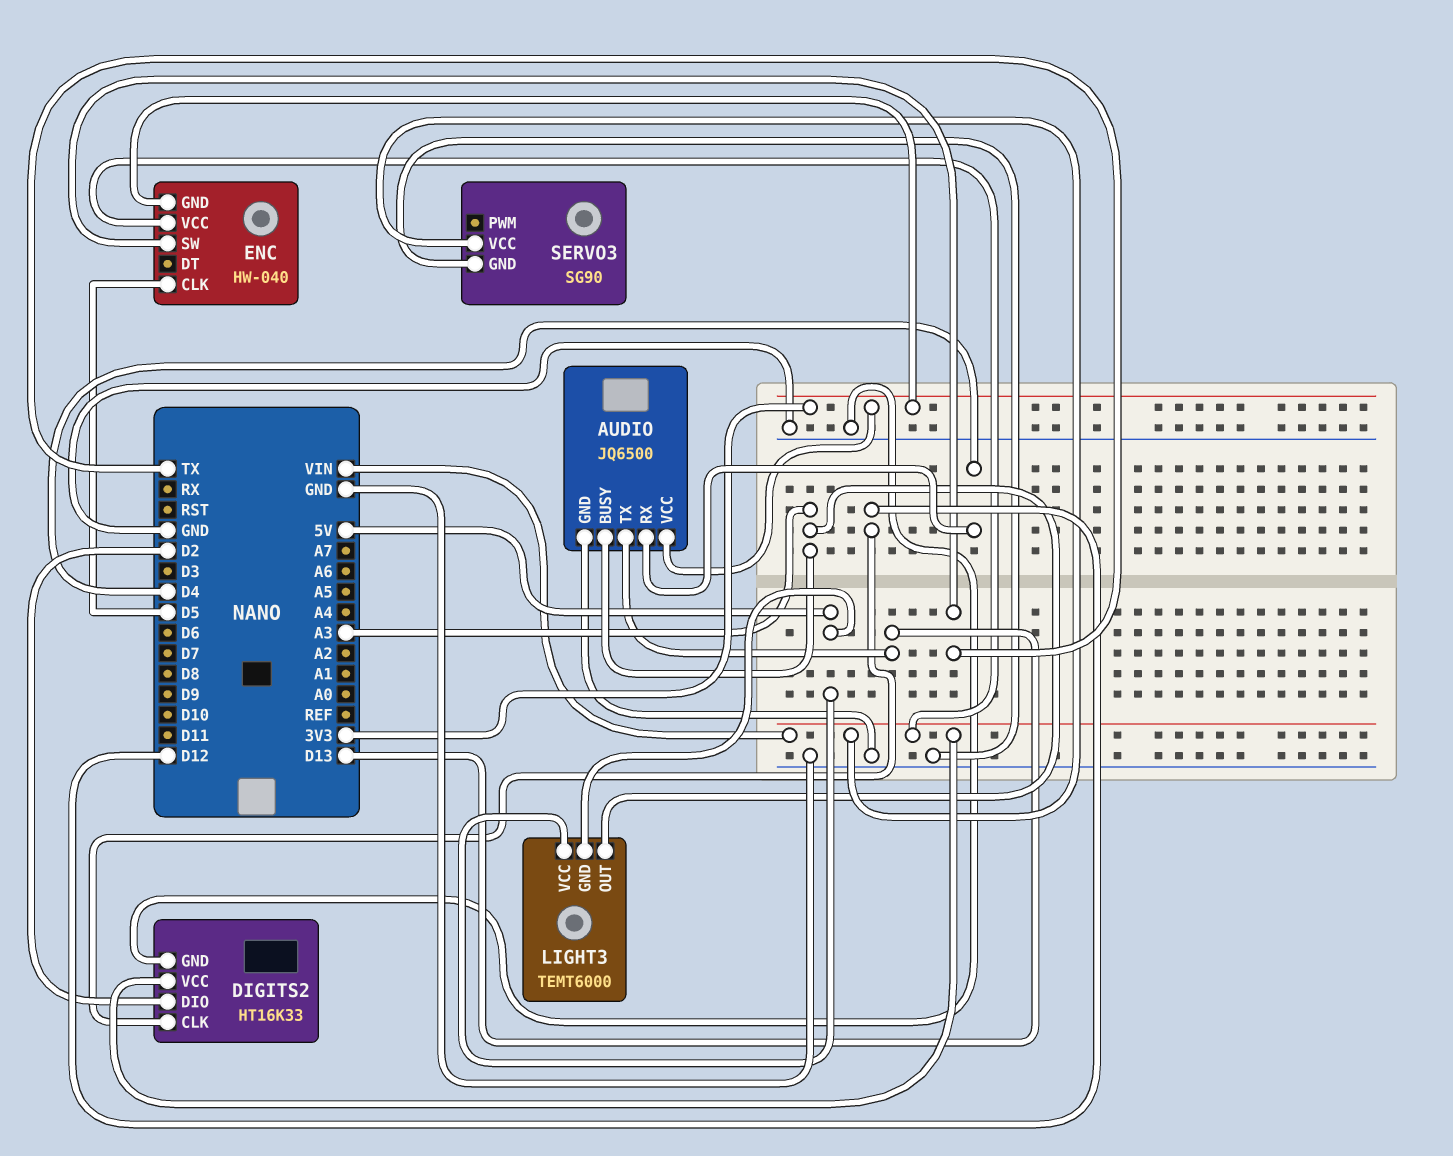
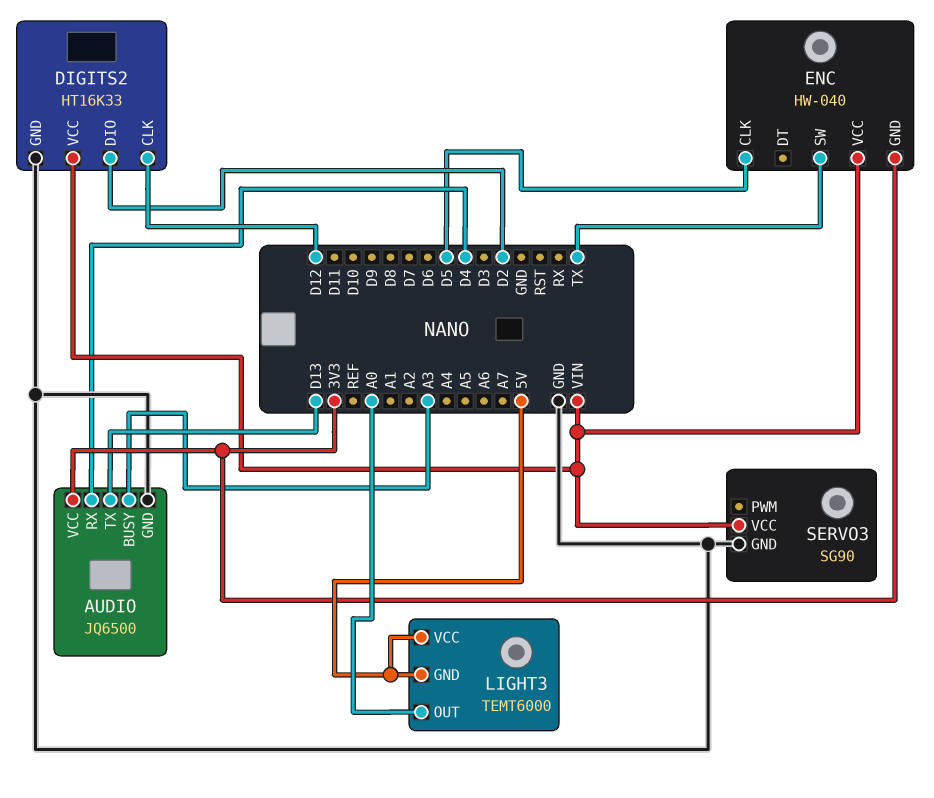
LIGHT3 pin OUT: A3 -> A0

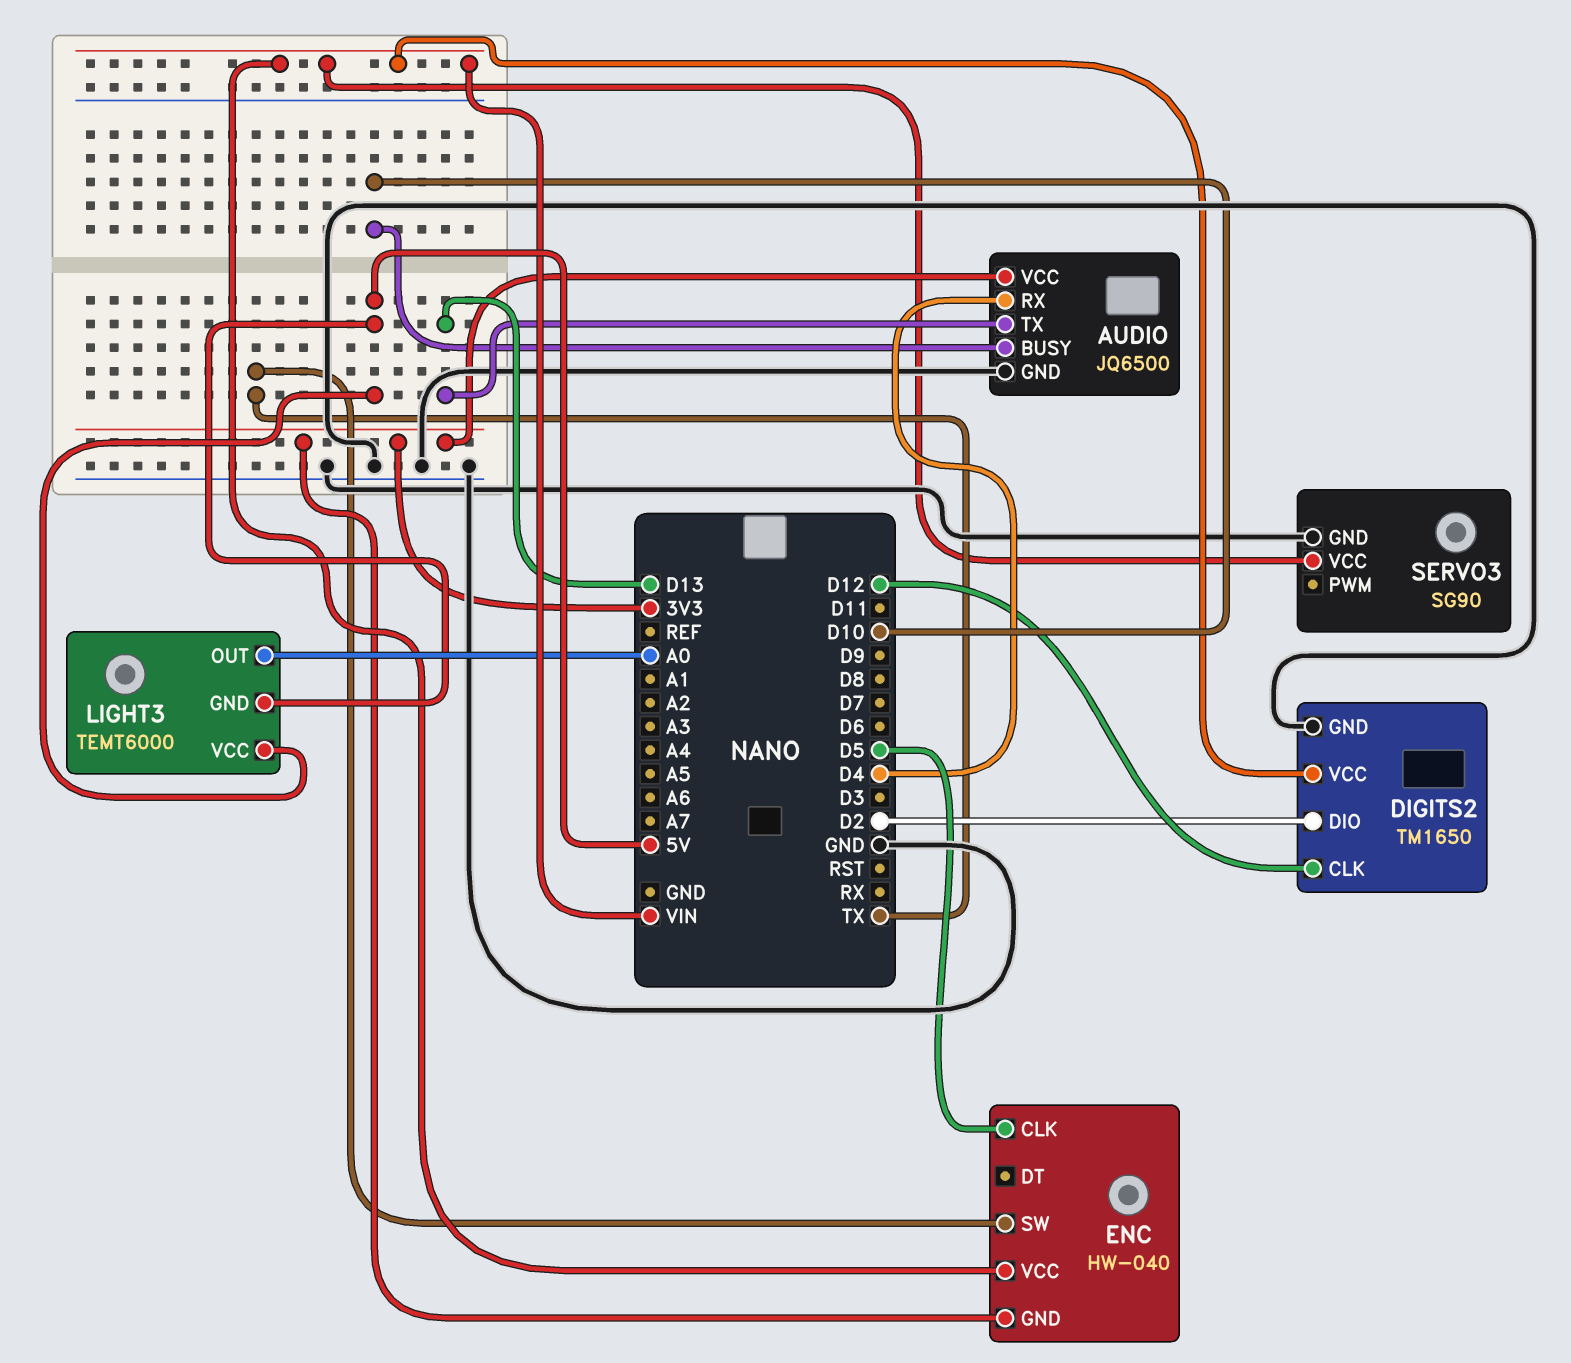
AUDIO pin BUSY: A3 -> D10
DIGITS2: HT16K33 -> TM1650

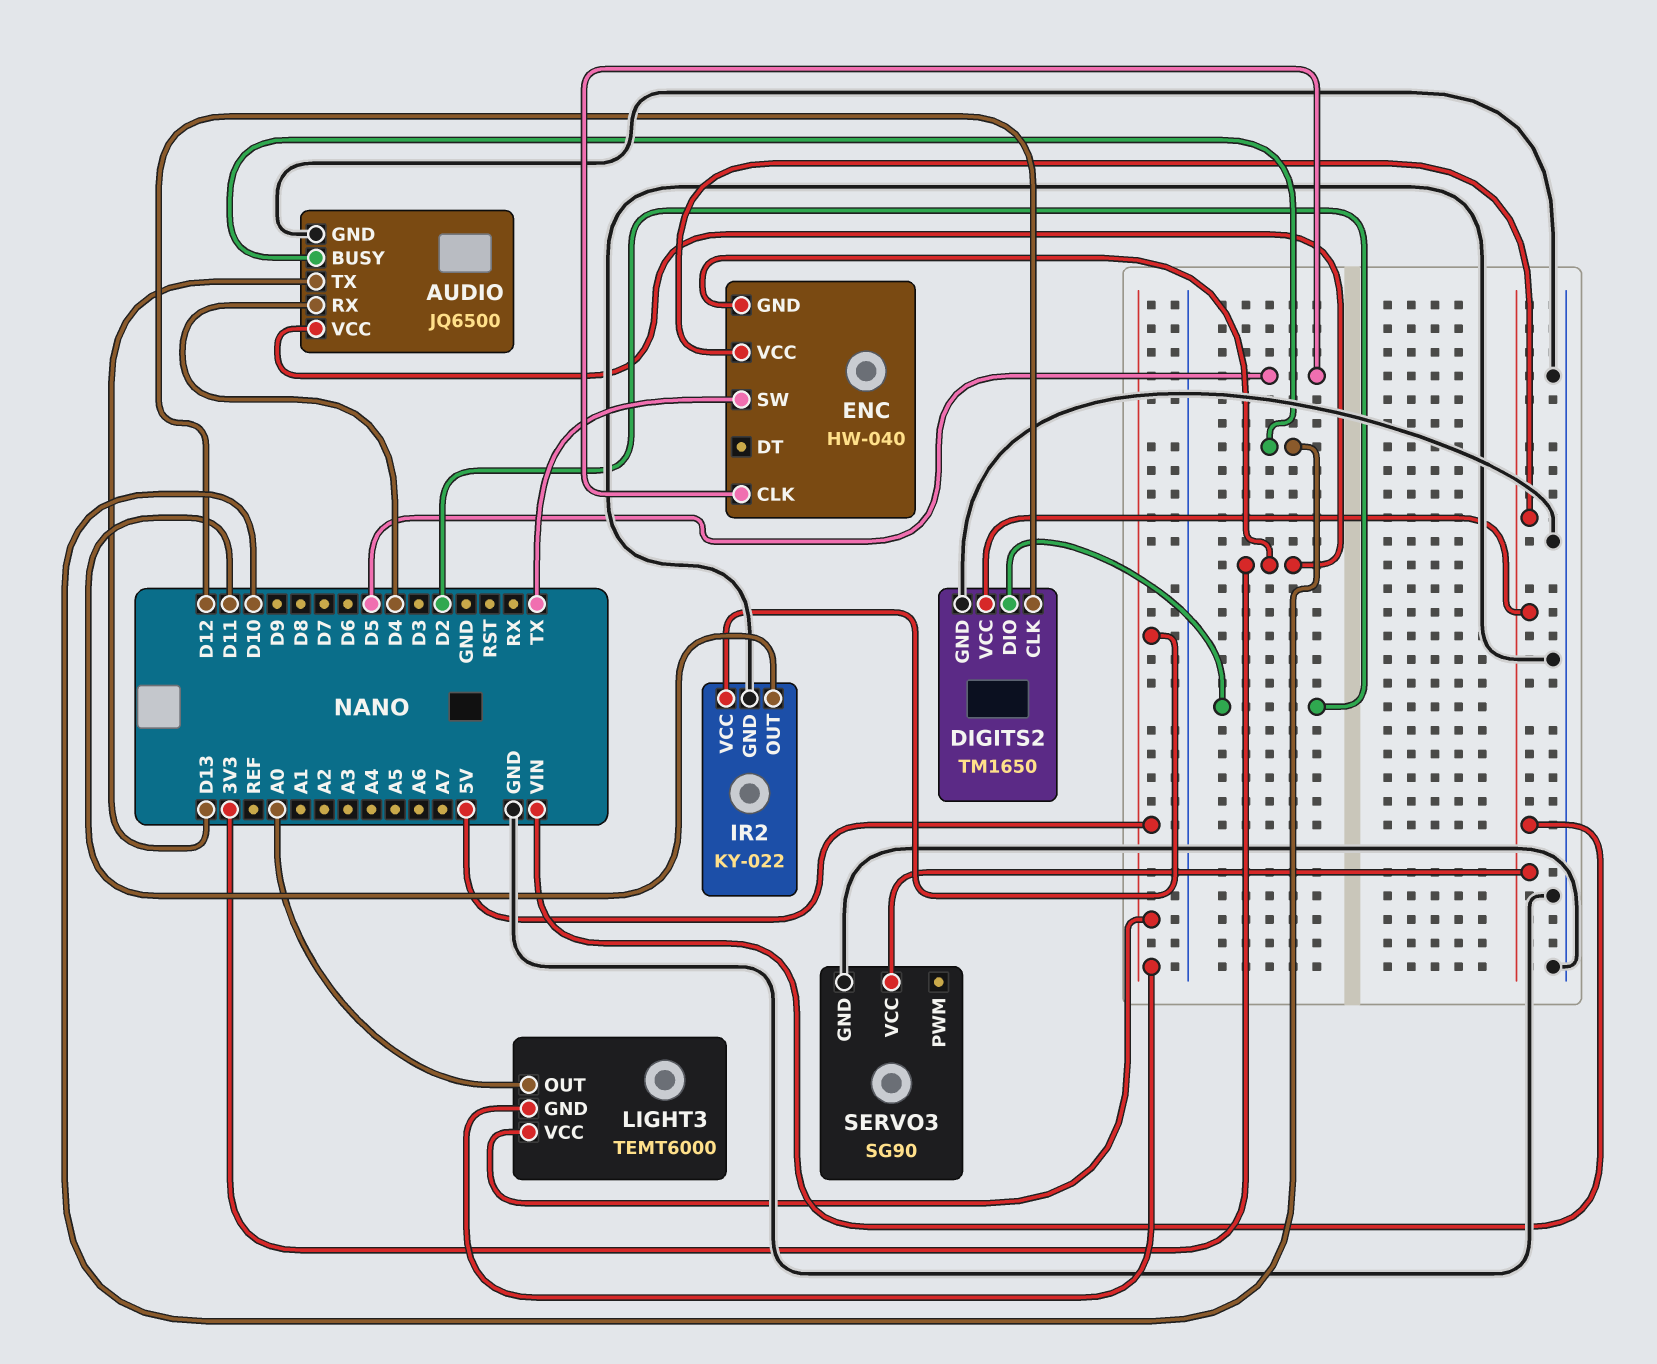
IR2: none -> KY-022
IR2 pin GND: none -> GND
IR2 pin OUT: none -> D11
IR2 pin VCC: none -> 5V

